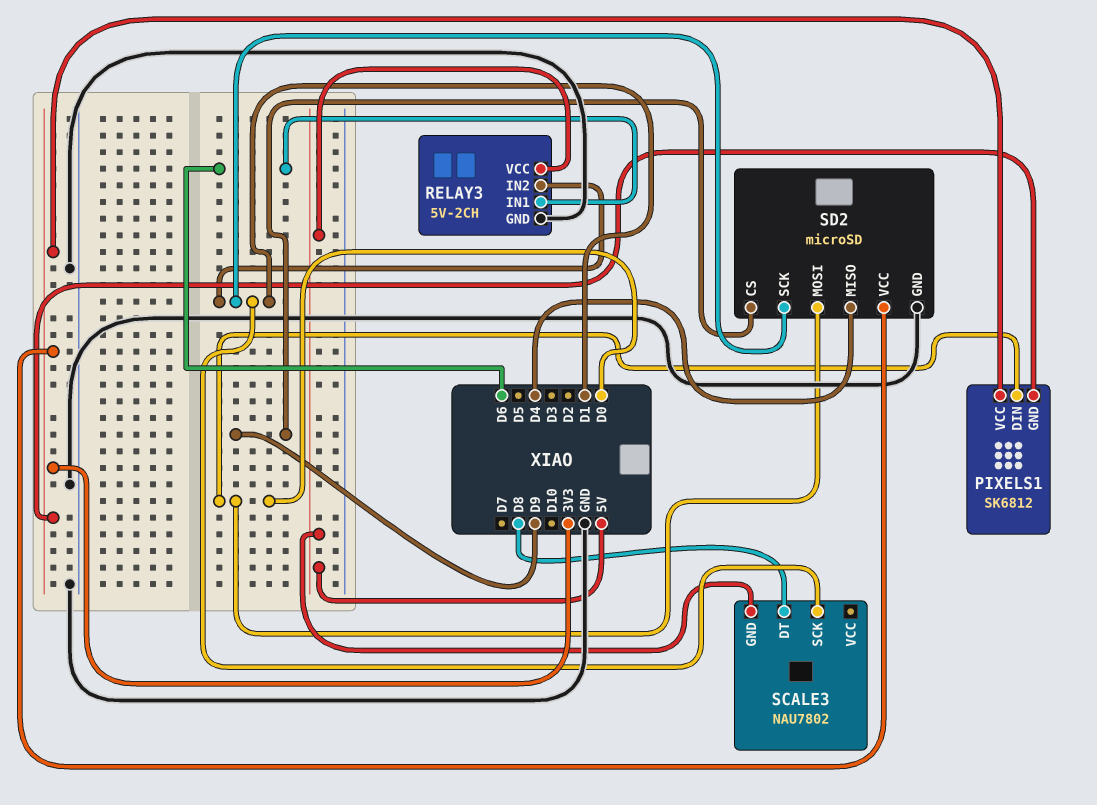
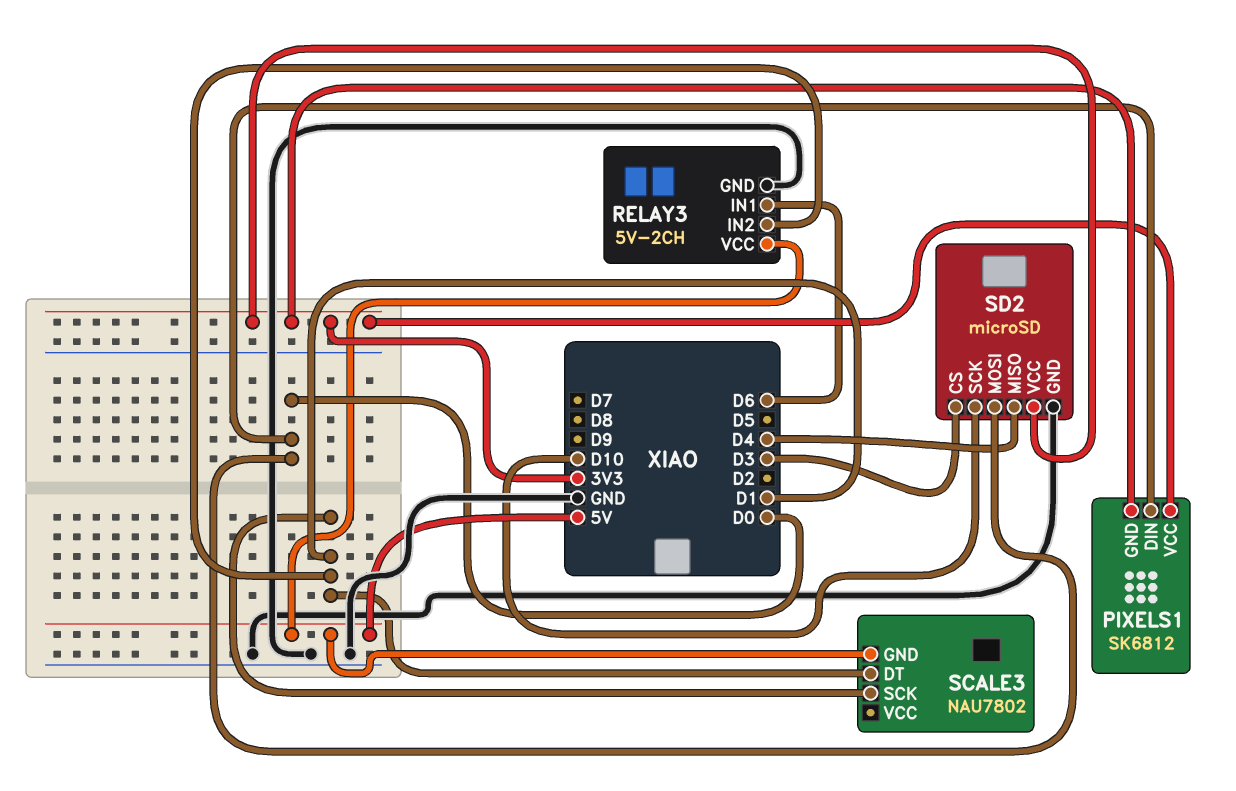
SCALE3 pin DT: D8 -> D1
SD2 pin CS: D9 -> D3
SD2 pin SCK: D1 -> D10

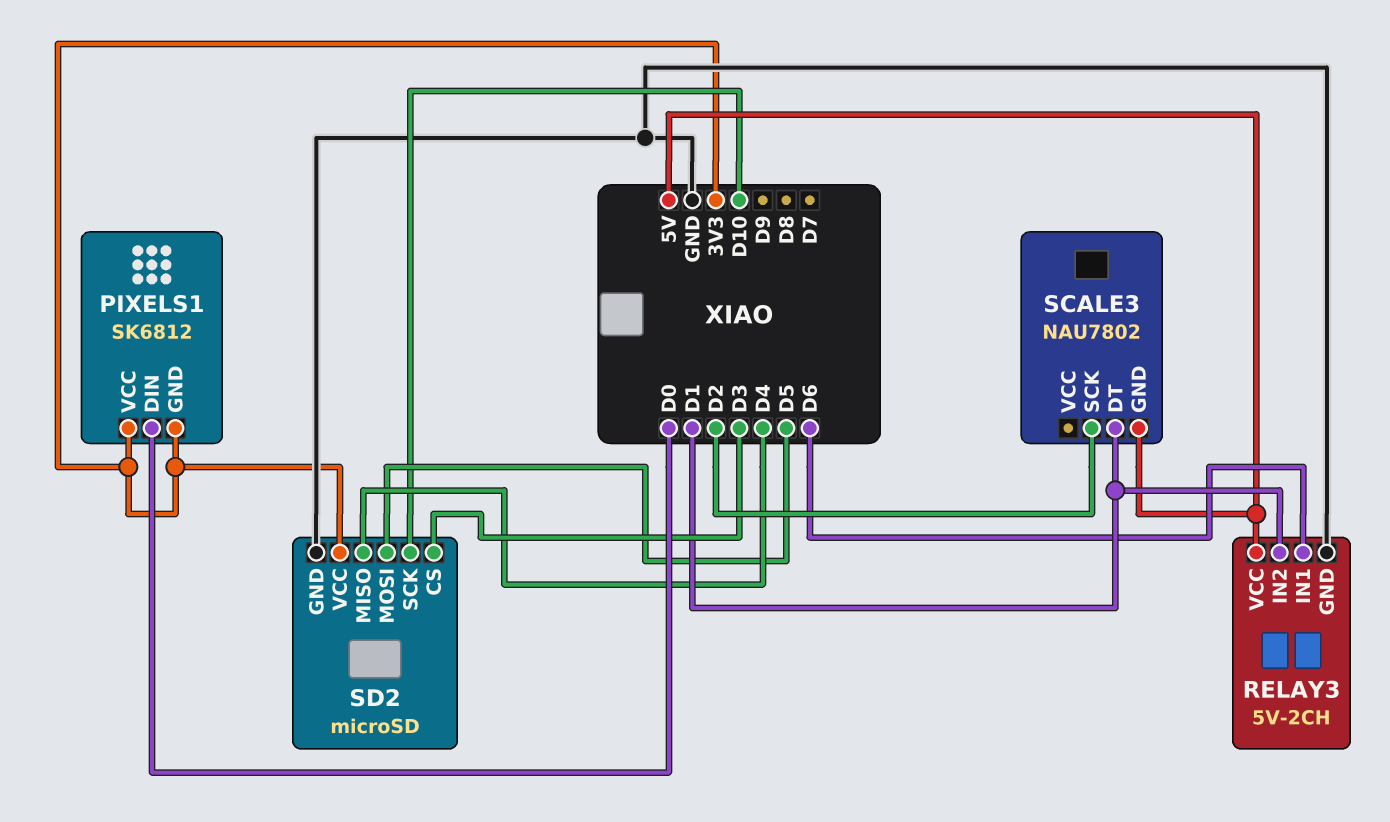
SCALE3 pin SCK: D1 -> D2
SD2 pin MOSI: D0 -> D5

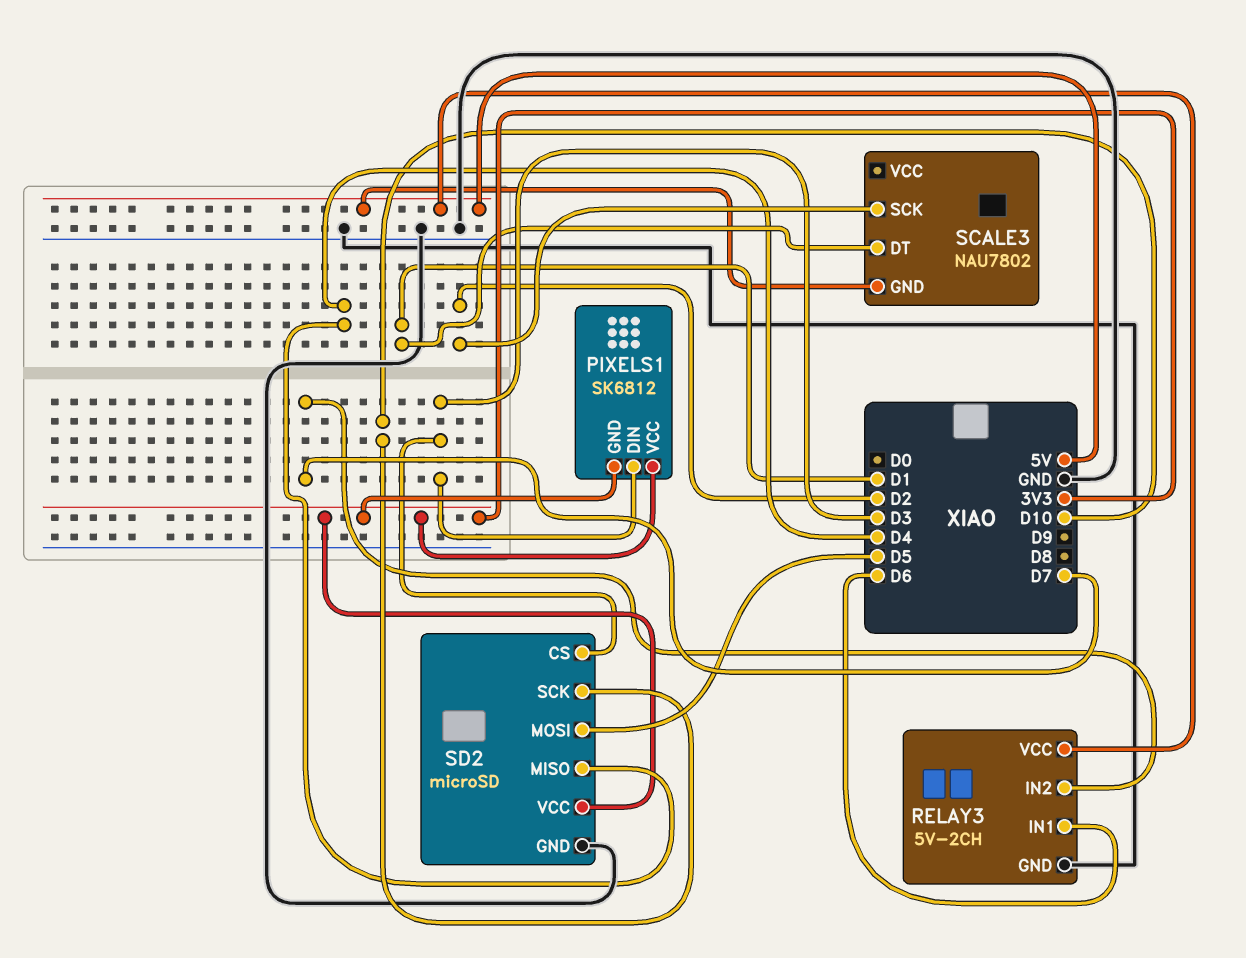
PIXELS1 pin DIN: D0 -> D3
RELAY3 pin IN2: D1 -> D7

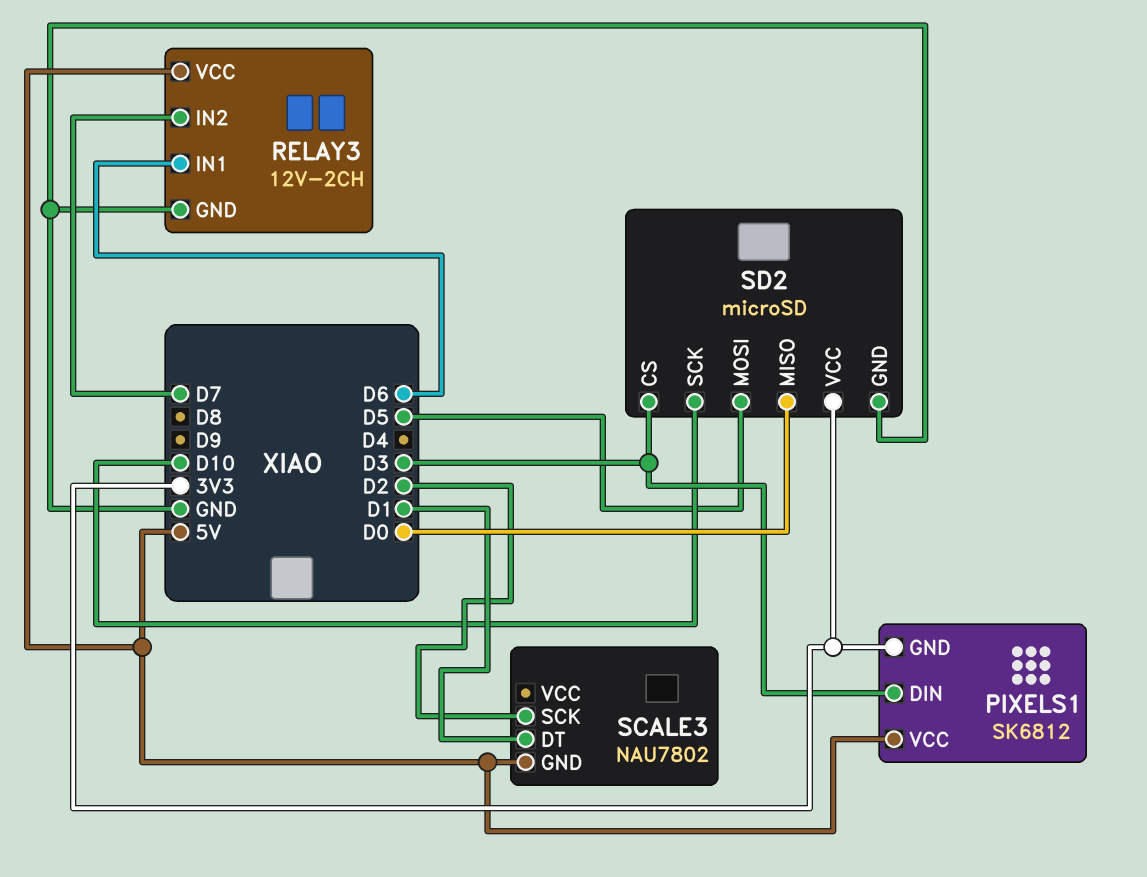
PIXELS1 pin VCC: 3V3 -> 5V
RELAY3: 5V-2CH -> 12V-2CH
SD2 pin MISO: D4 -> D0

